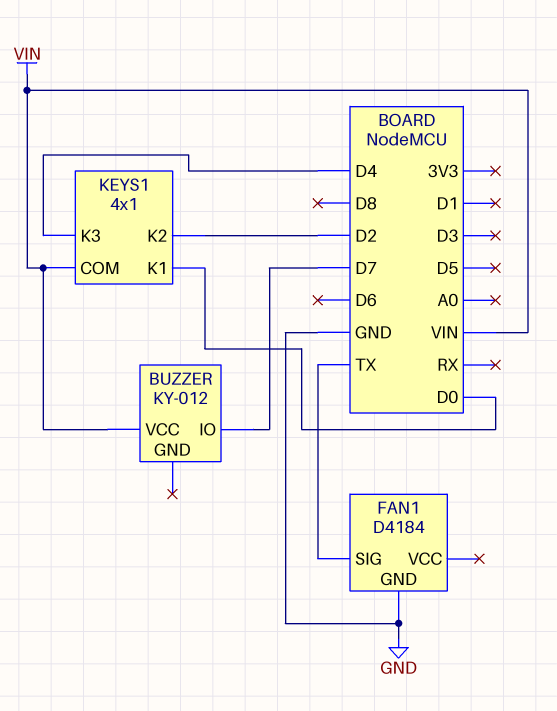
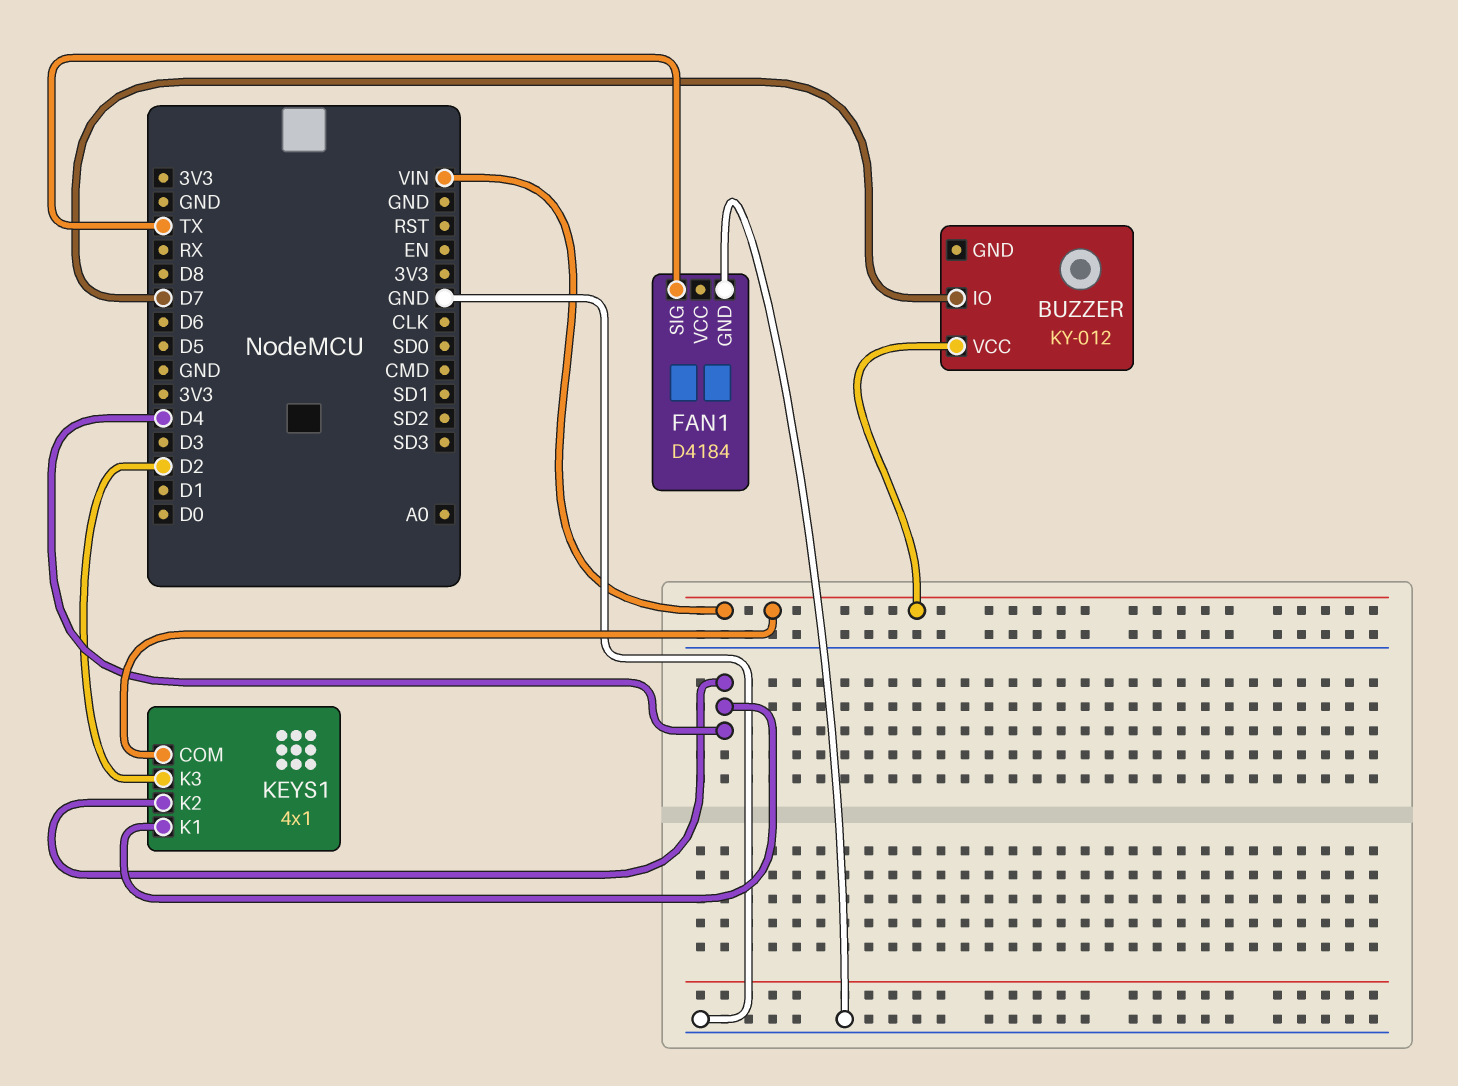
KEYS1 pin K1: D0 -> D4
KEYS1 pin K2: D2 -> D4
KEYS1 pin K3: D4 -> D2

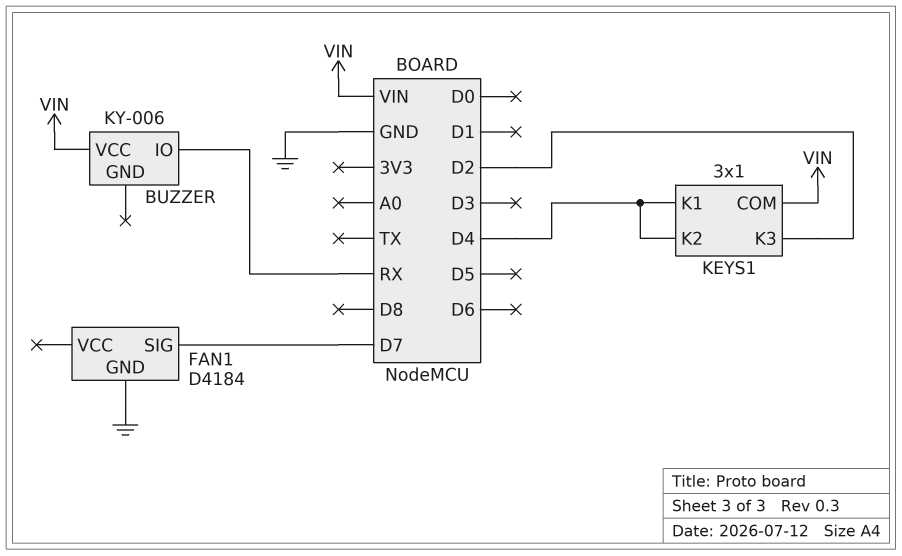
BUZZER: KY-012 -> KY-006
BUZZER pin IO: D7 -> RX
FAN1 pin SIG: TX -> D7
KEYS1: 4x1 -> 3x1

